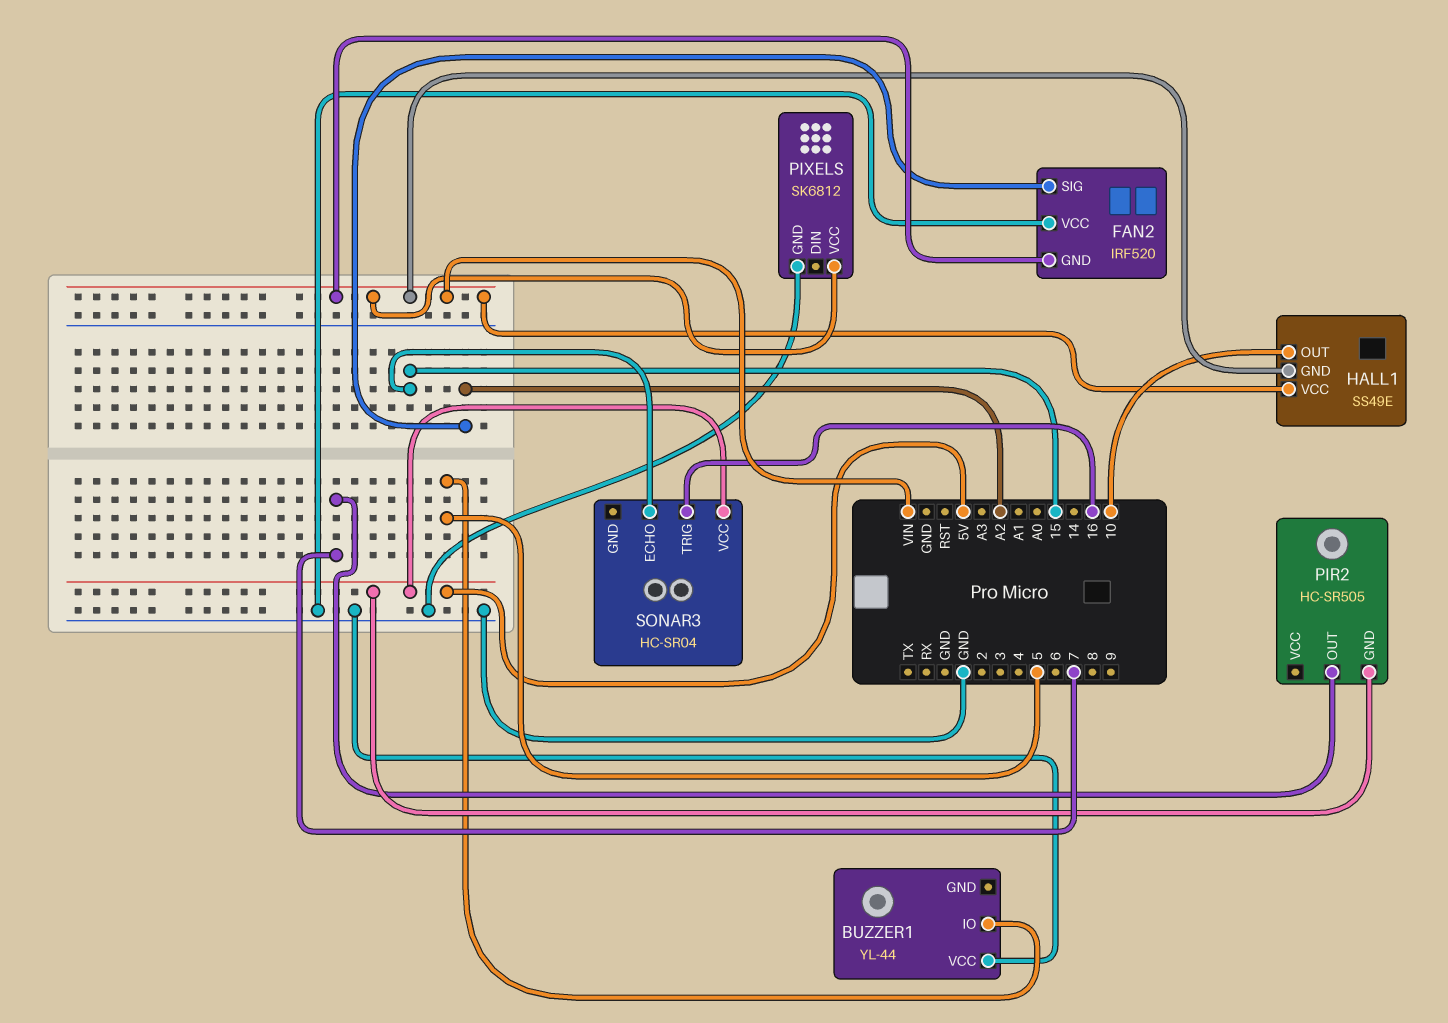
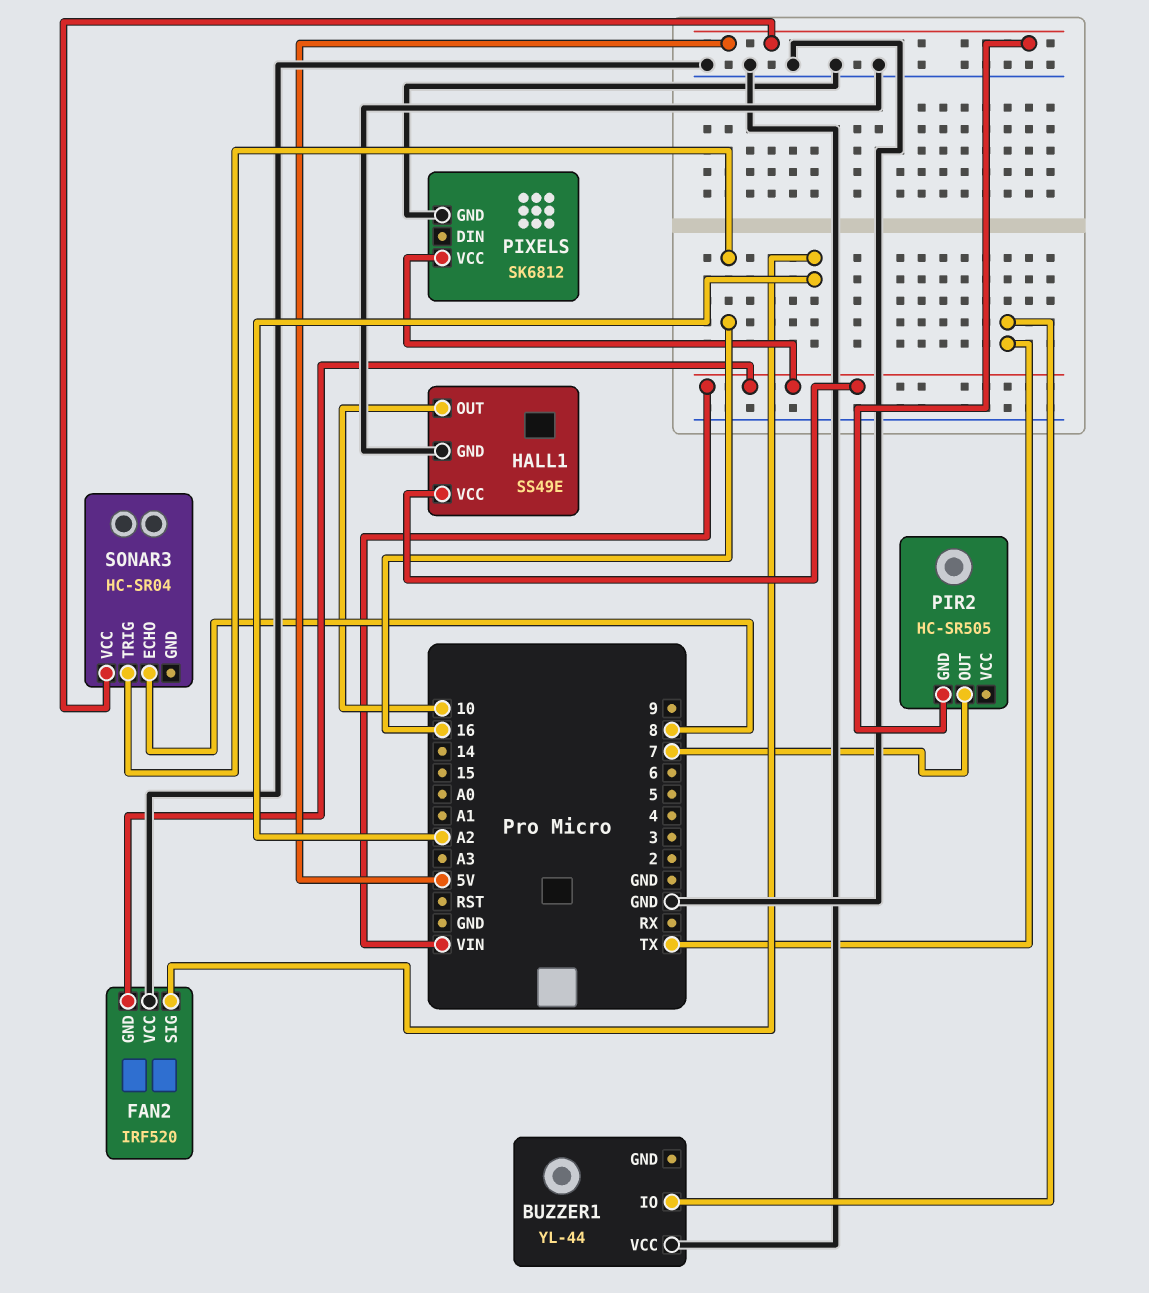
BUZZER1 pin IO: 5 -> TX
HALL1 pin GND: VIN -> GND
SONAR3 pin ECHO: 15 -> 8

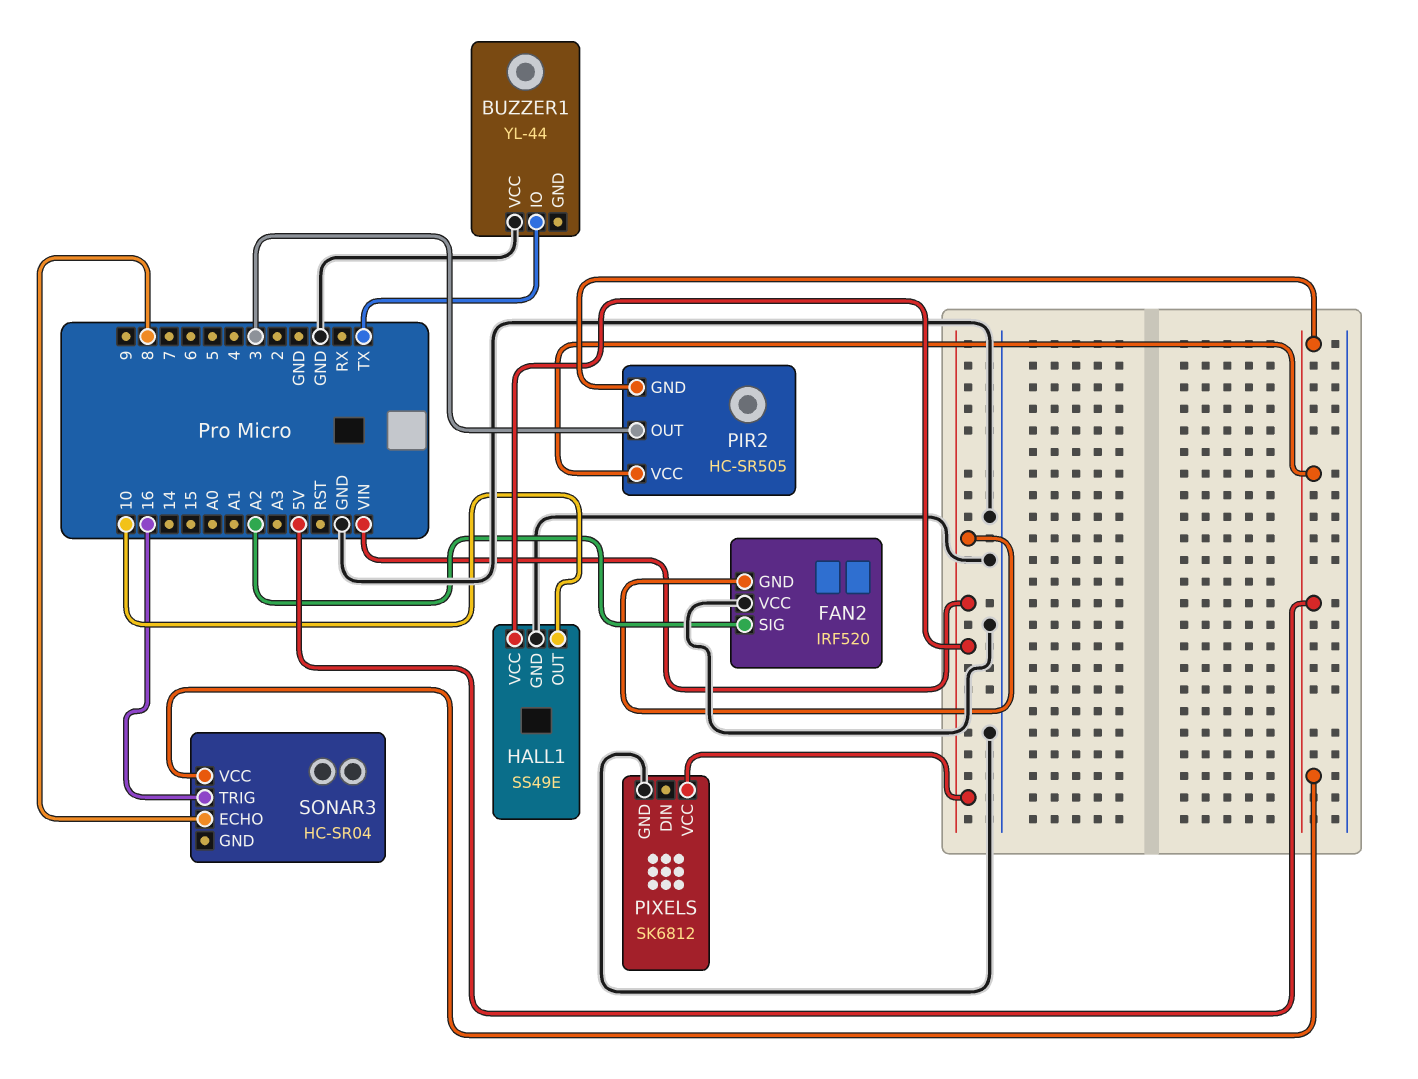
PIR2 pin OUT: 7 -> 3
PIR2 pin VCC: none -> 5V

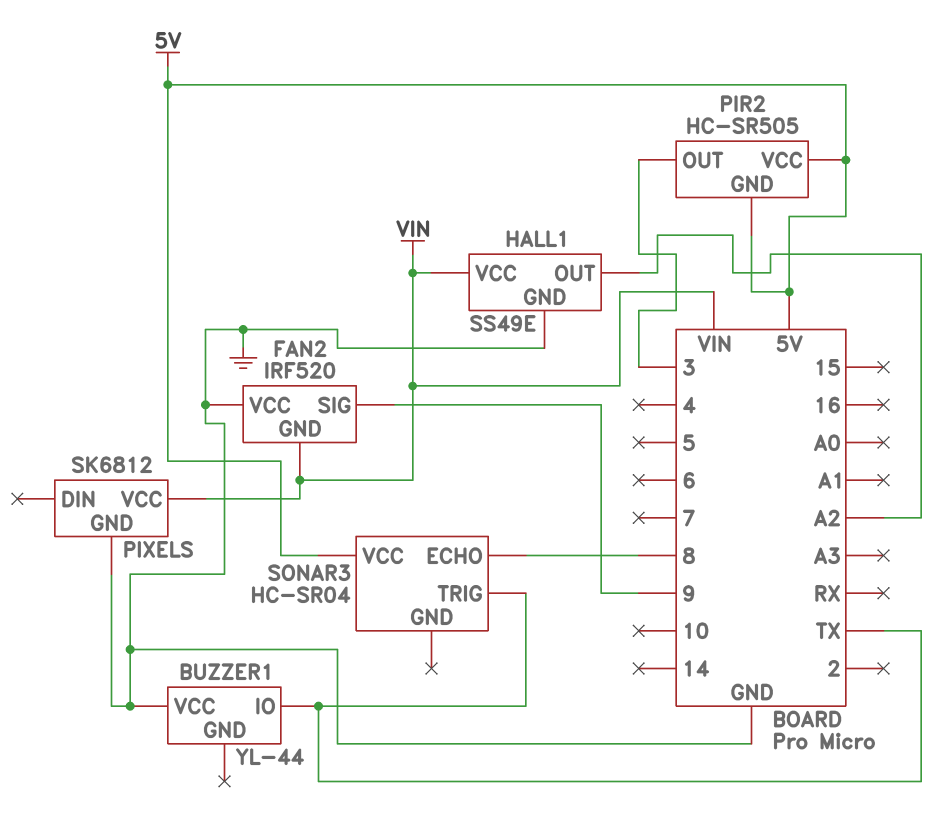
FAN2 pin SIG: A2 -> 9
HALL1 pin OUT: 10 -> A2
SONAR3 pin TRIG: 16 -> TX

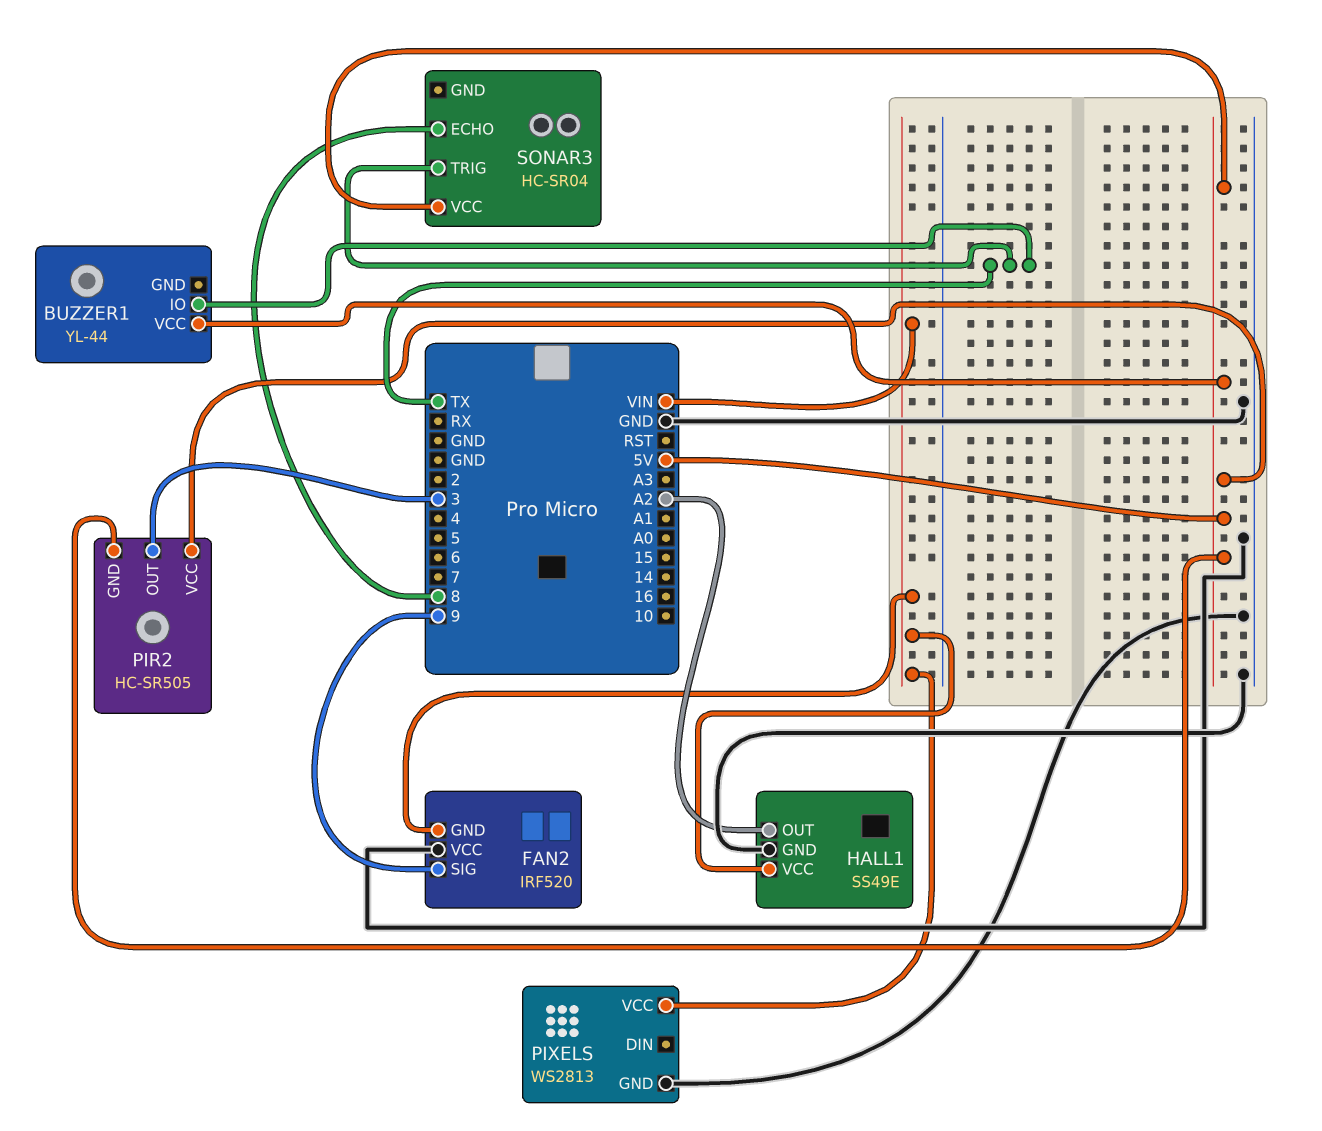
BUZZER1 pin VCC: GND -> 5V
PIXELS: SK6812 -> WS2813

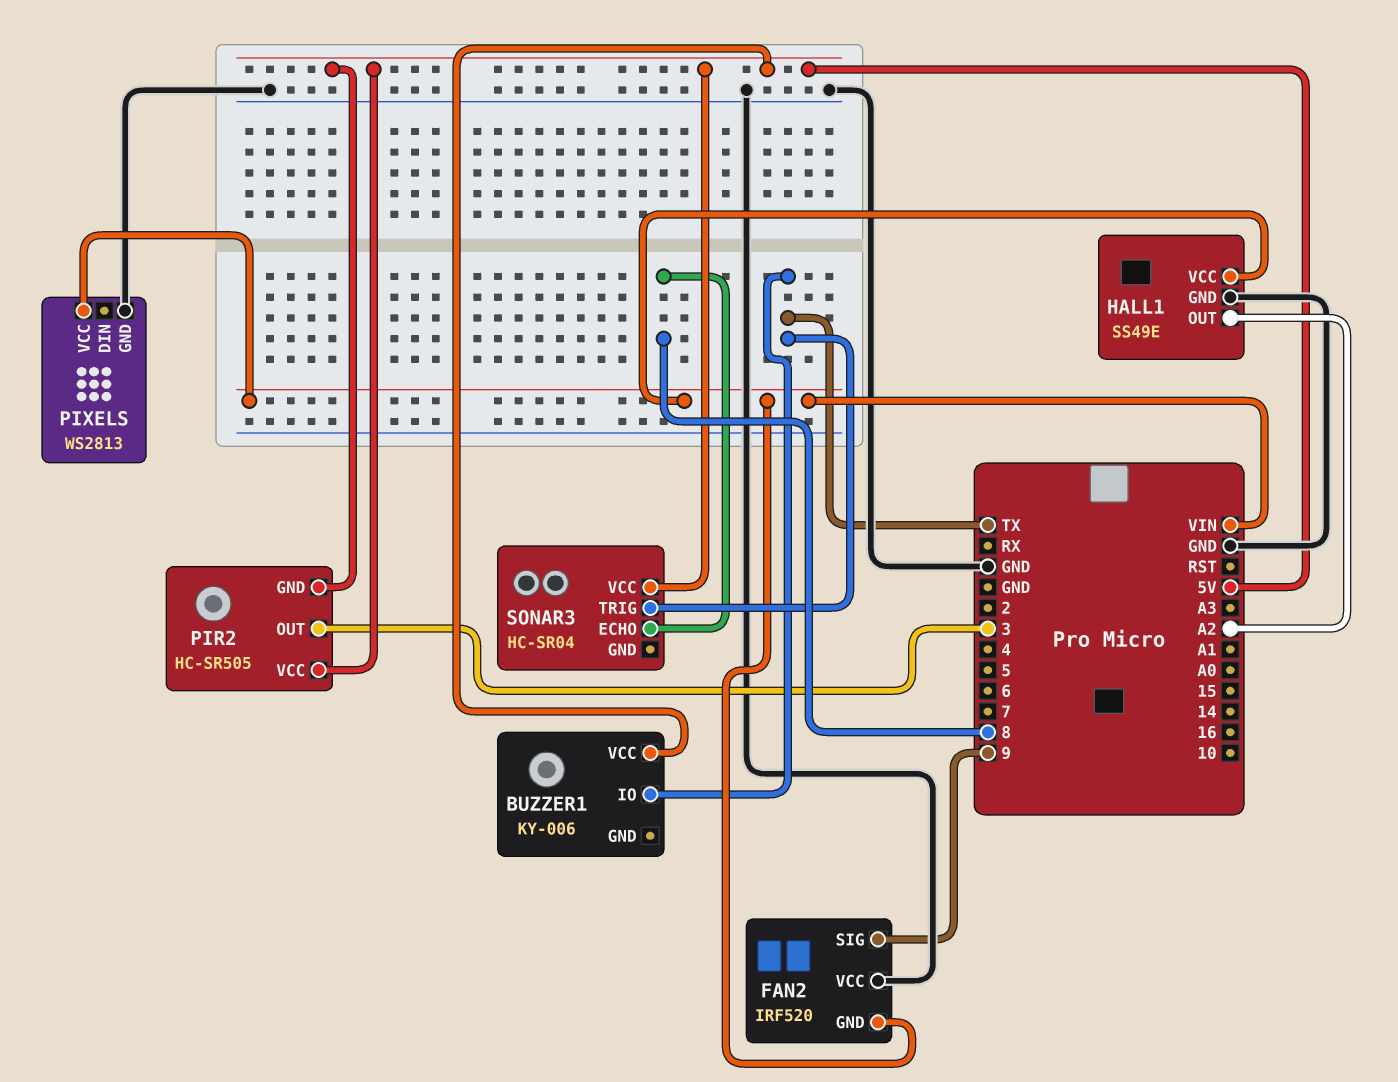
BUZZER1: YL-44 -> KY-006

